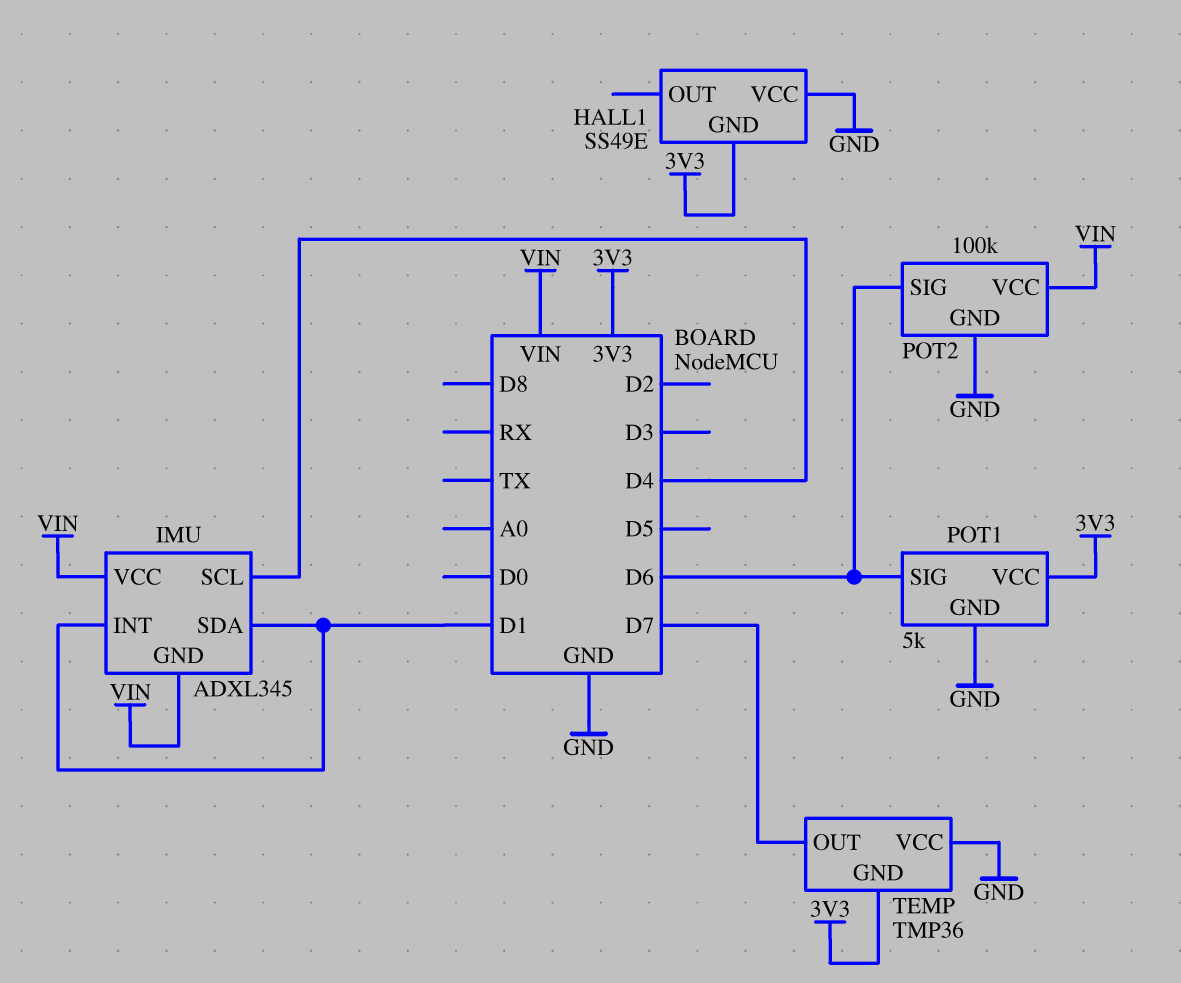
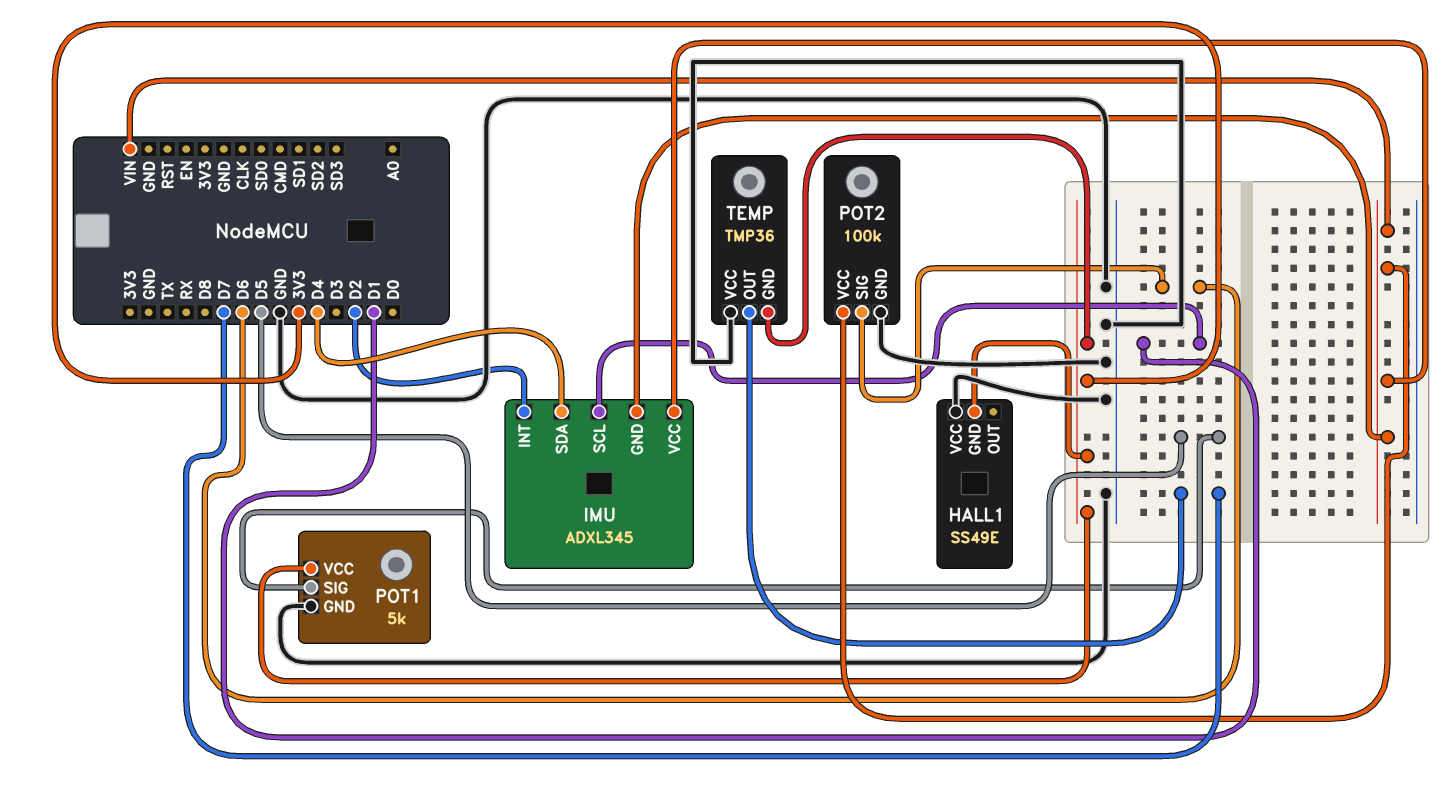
IMU pin INT: D1 -> D2
IMU pin SCL: D4 -> D1
IMU pin SDA: D1 -> D4
POT1 pin SIG: D6 -> D5

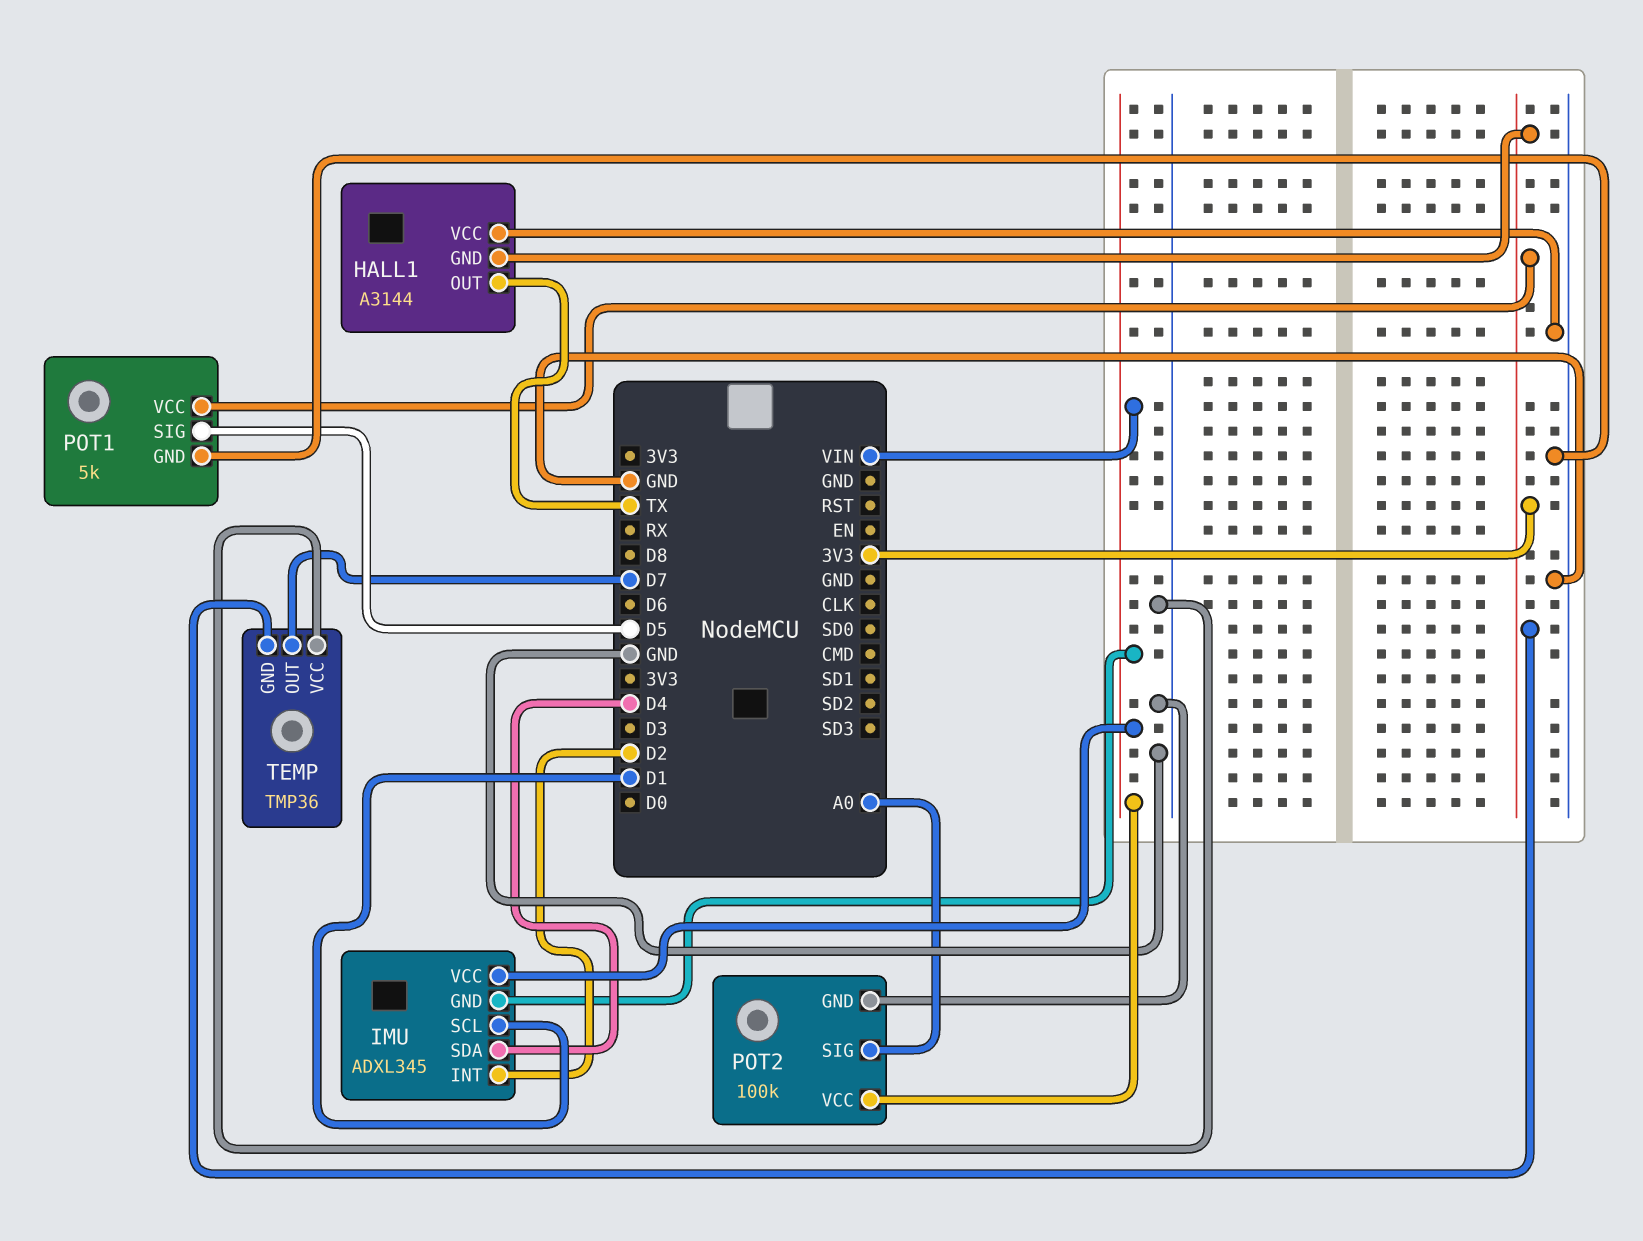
HALL1: SS49E -> A3144
HALL1 pin OUT: none -> TX
POT2 pin SIG: D6 -> A0

